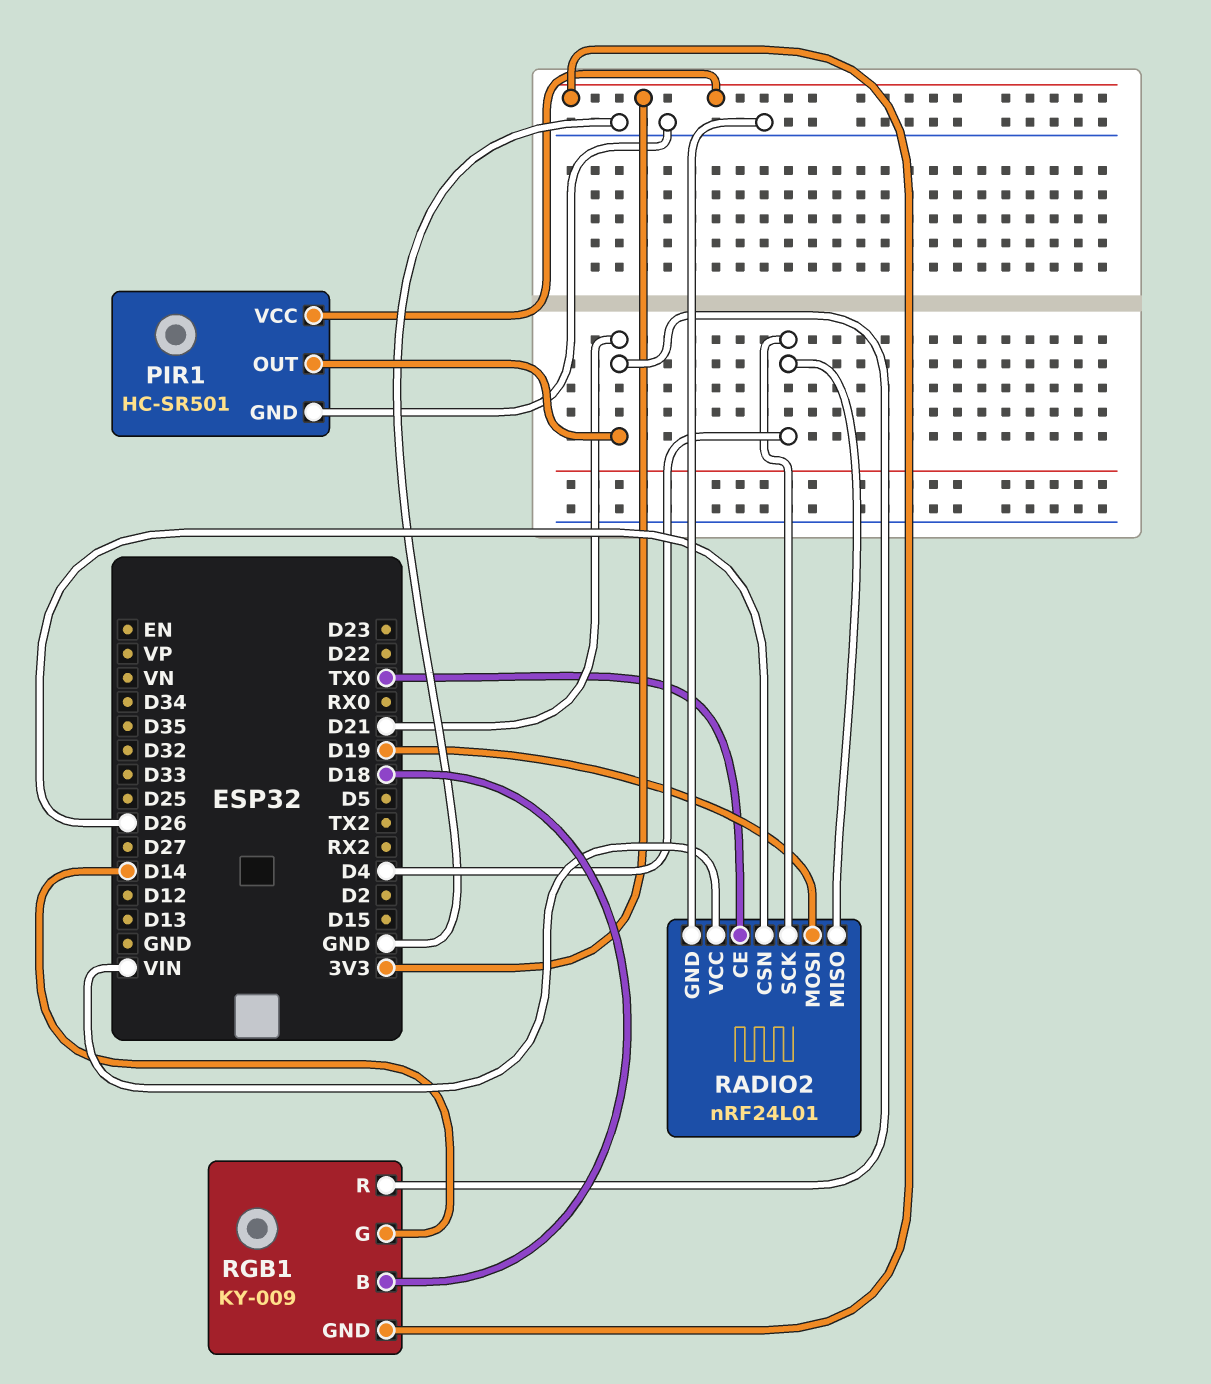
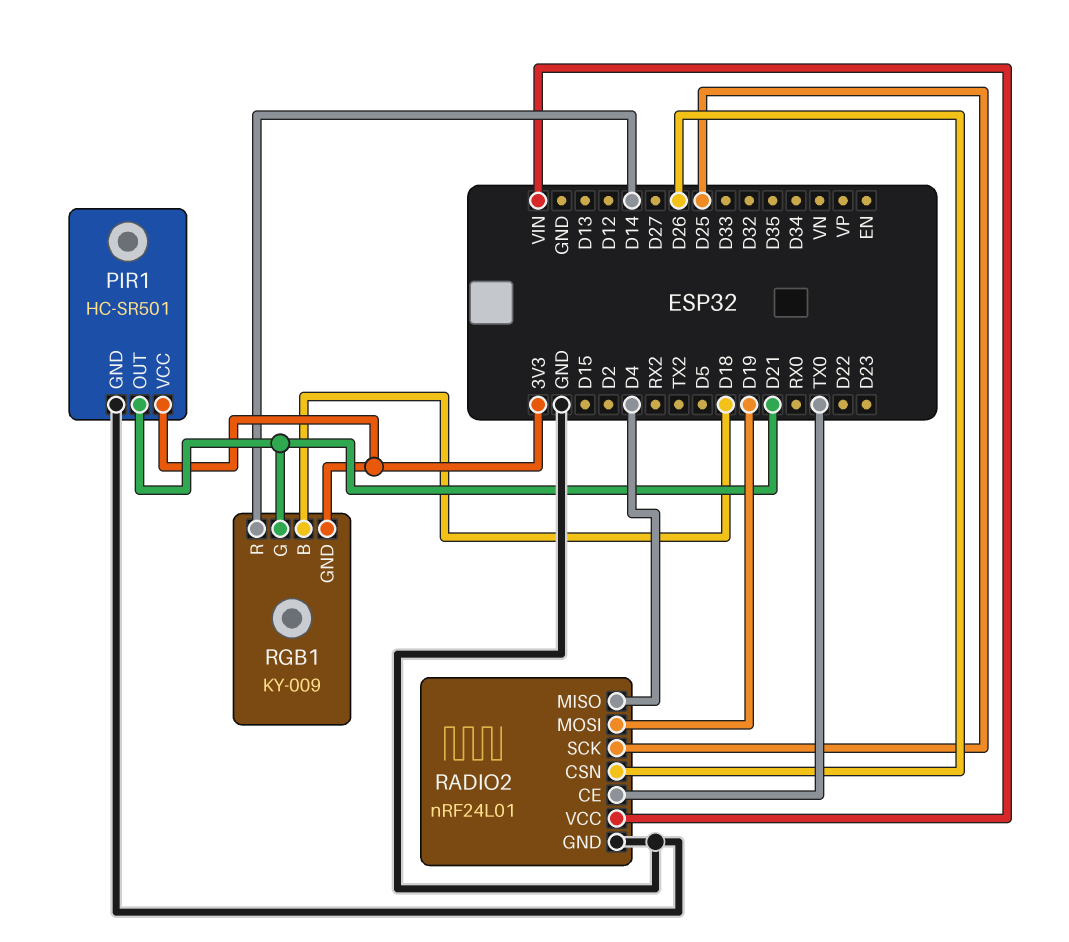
RADIO2 pin SCK: D4 -> D25
RGB1 pin G: D14 -> D21
RGB1 pin R: D21 -> D14

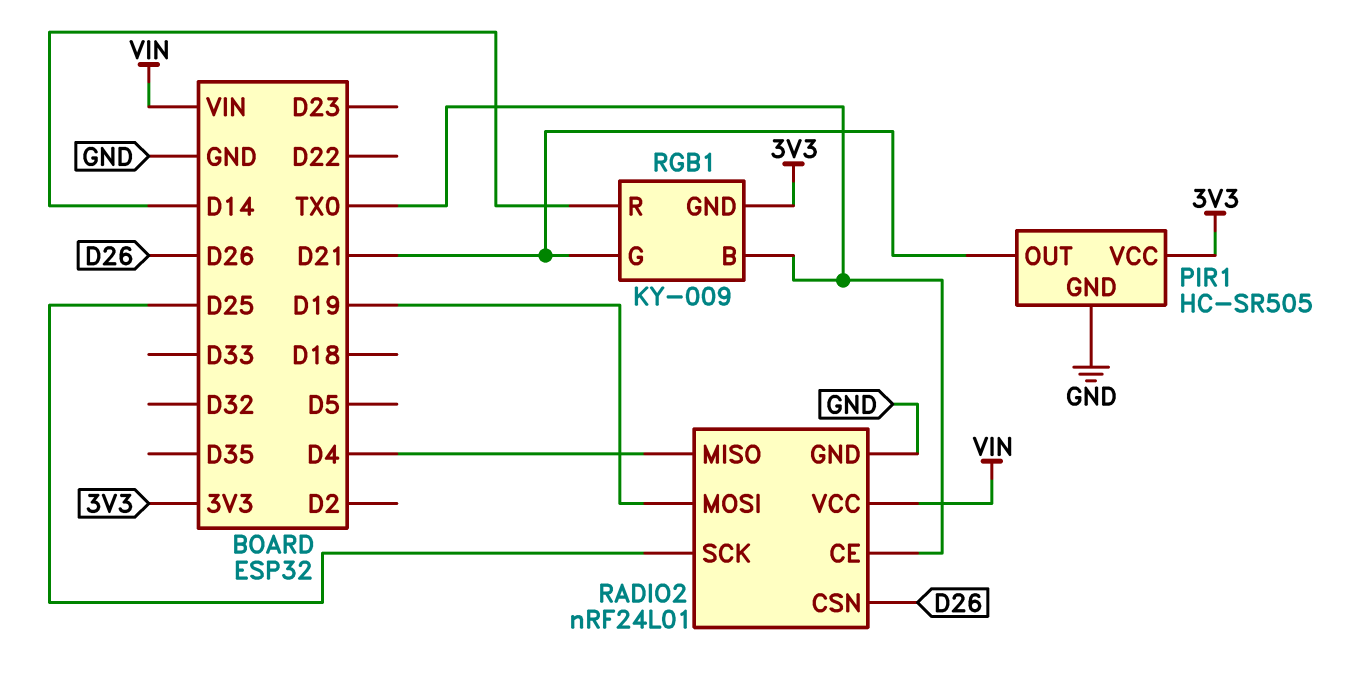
PIR1: HC-SR501 -> HC-SR505
RGB1 pin B: D18 -> TX0

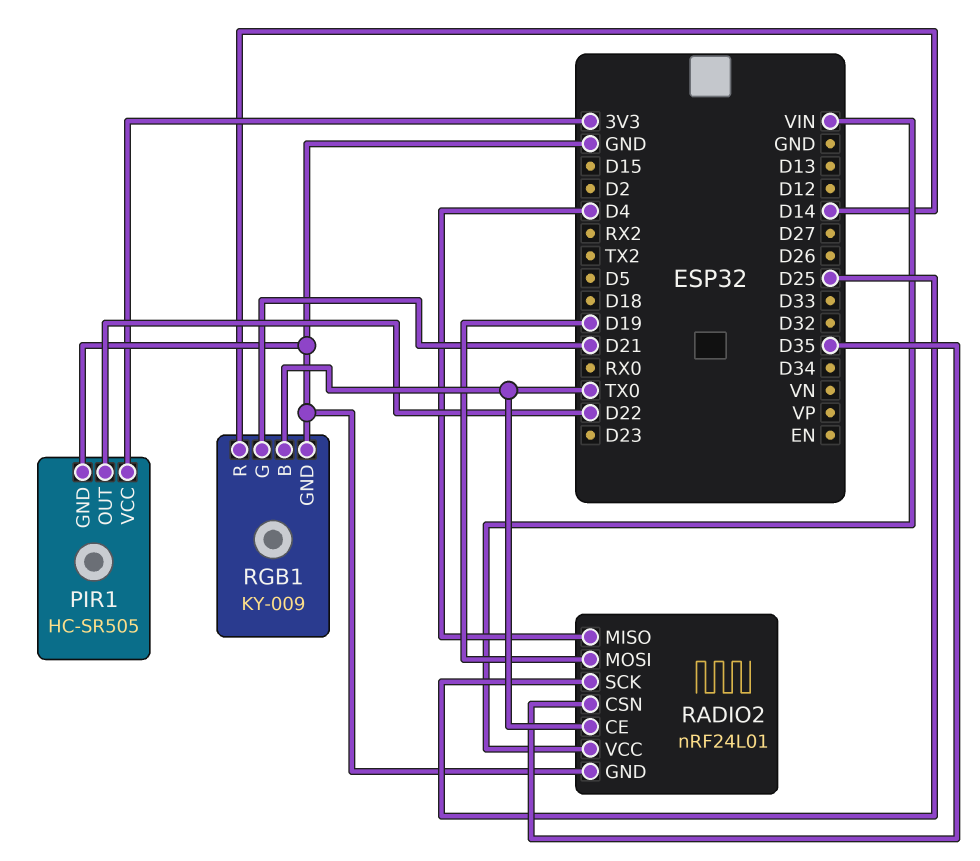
PIR1 pin OUT: D21 -> D22
RADIO2 pin CSN: D26 -> D35
RGB1 pin GND: 3V3 -> GND

